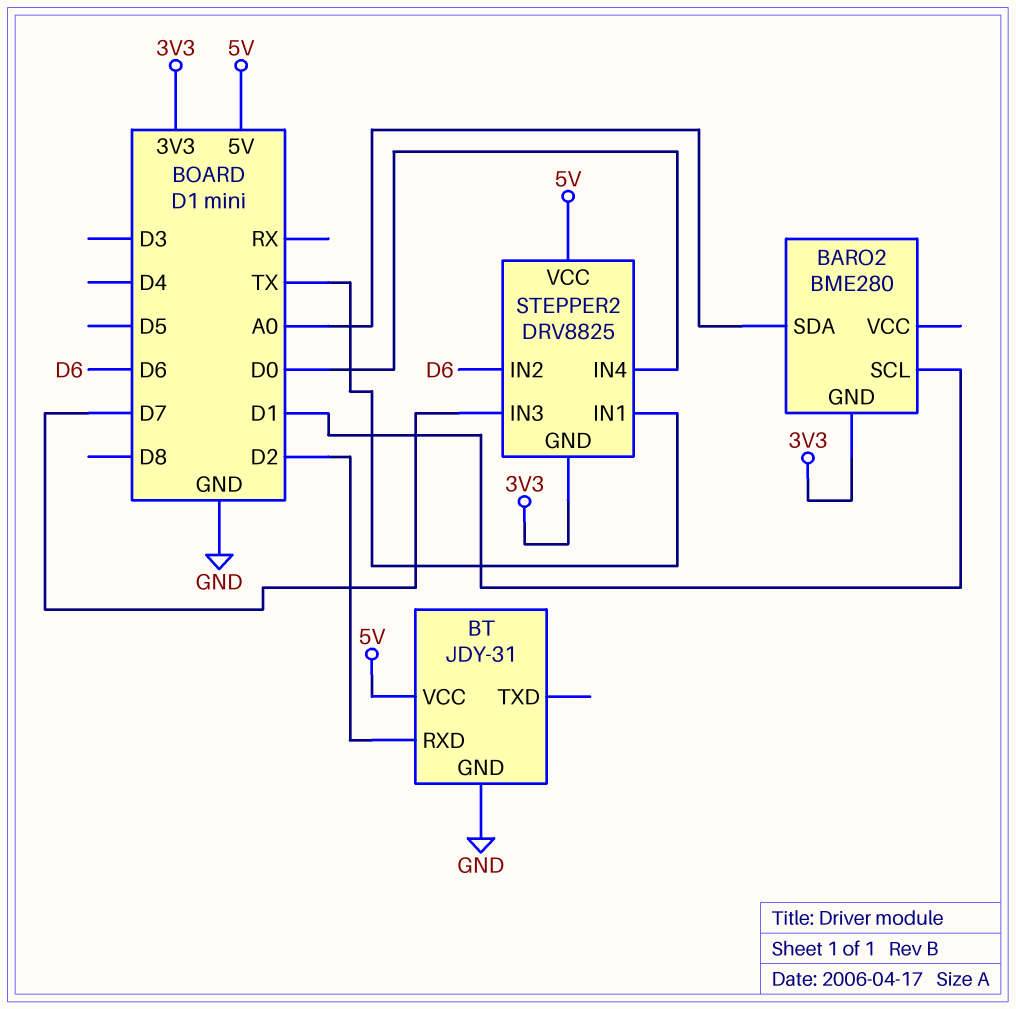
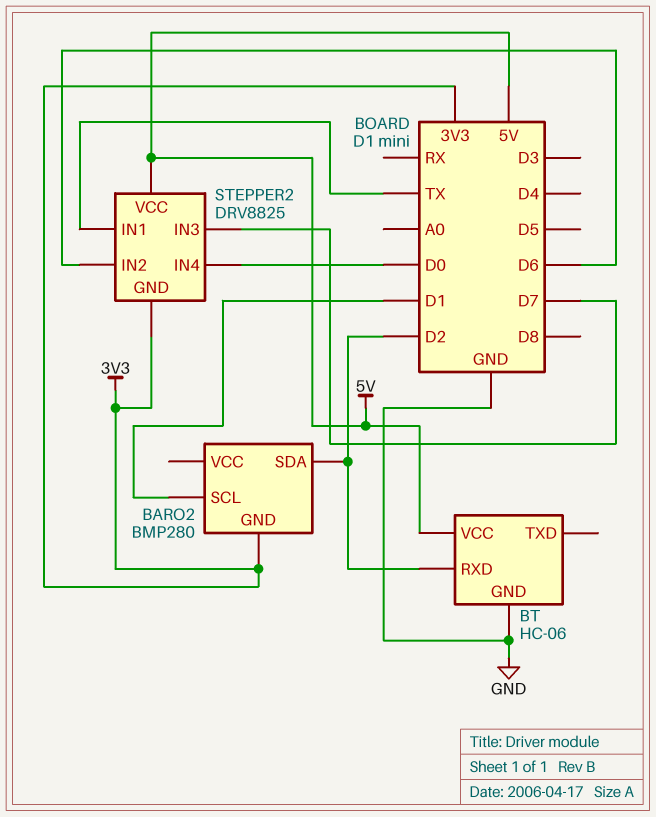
BARO2: BME280 -> BMP280
BARO2 pin SDA: A0 -> D2
BT: JDY-31 -> HC-06

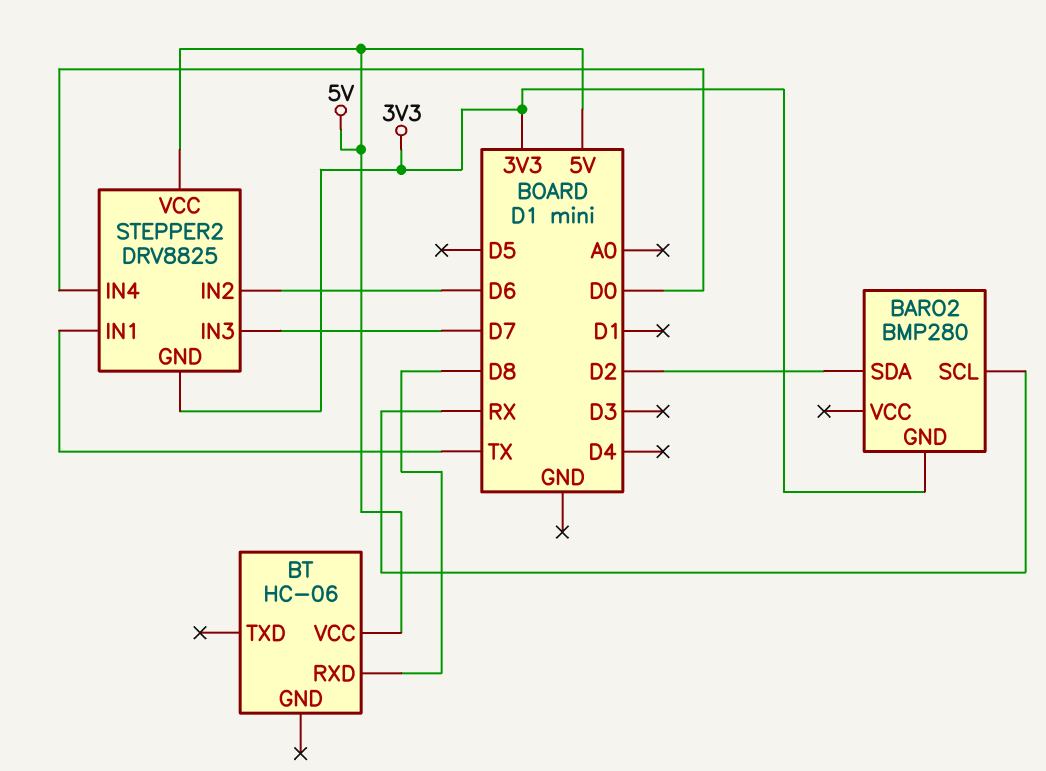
BARO2 pin SCL: D1 -> RX
BT pin GND: GND -> none
BT pin RXD: D2 -> D8

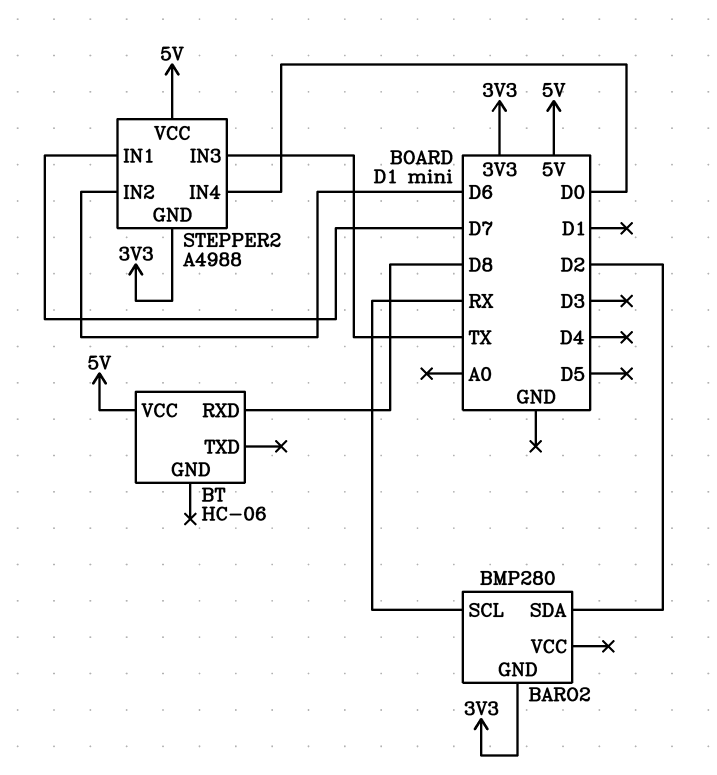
STEPPER2: DRV8825 -> A4988
STEPPER2 pin IN1: TX -> D7
STEPPER2 pin IN3: D7 -> TX

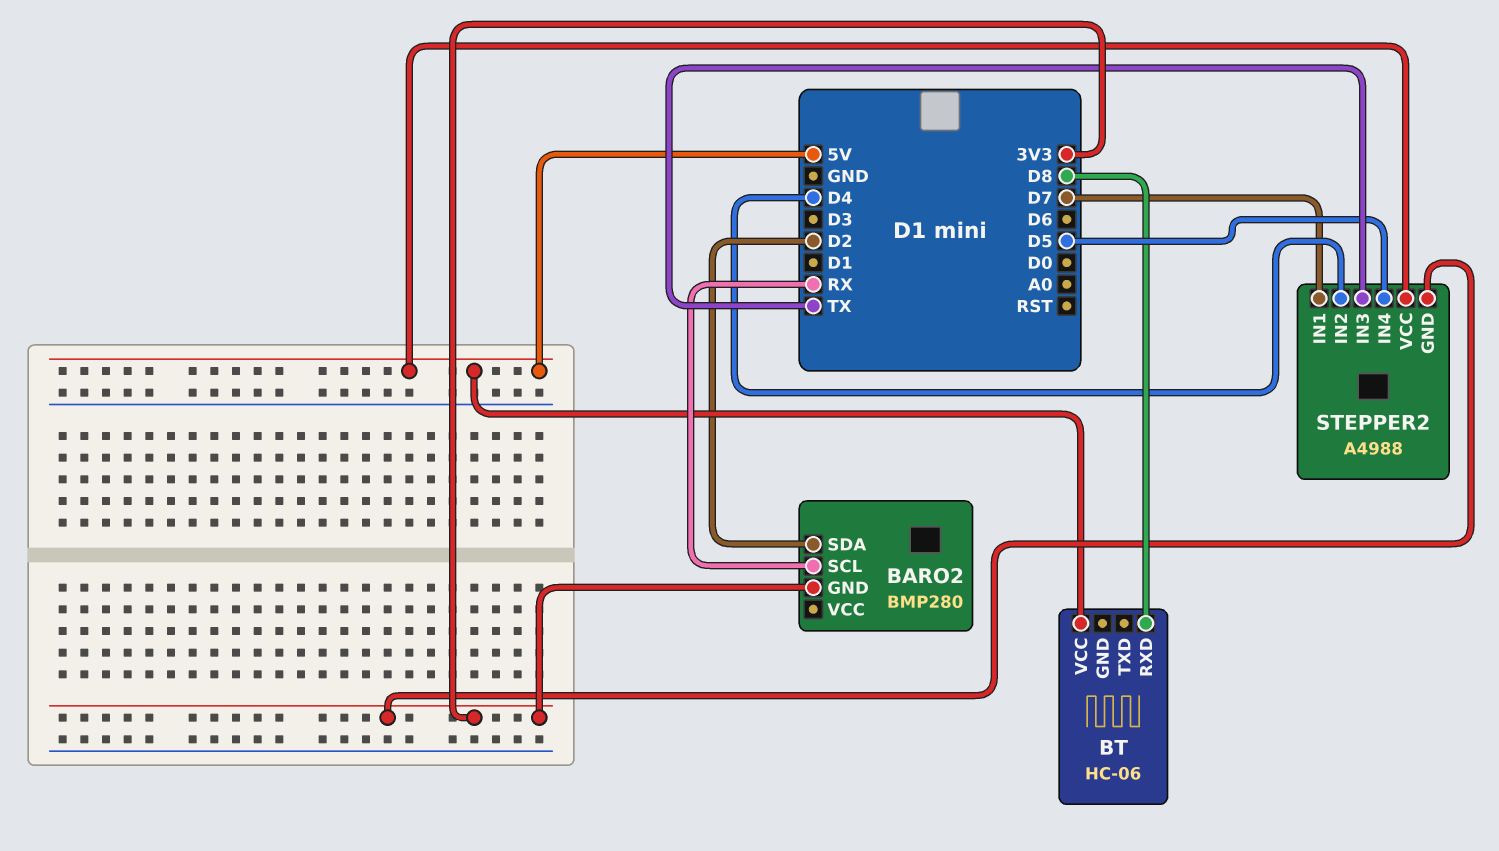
STEPPER2 pin IN2: D6 -> D4
STEPPER2 pin IN4: D0 -> D5

